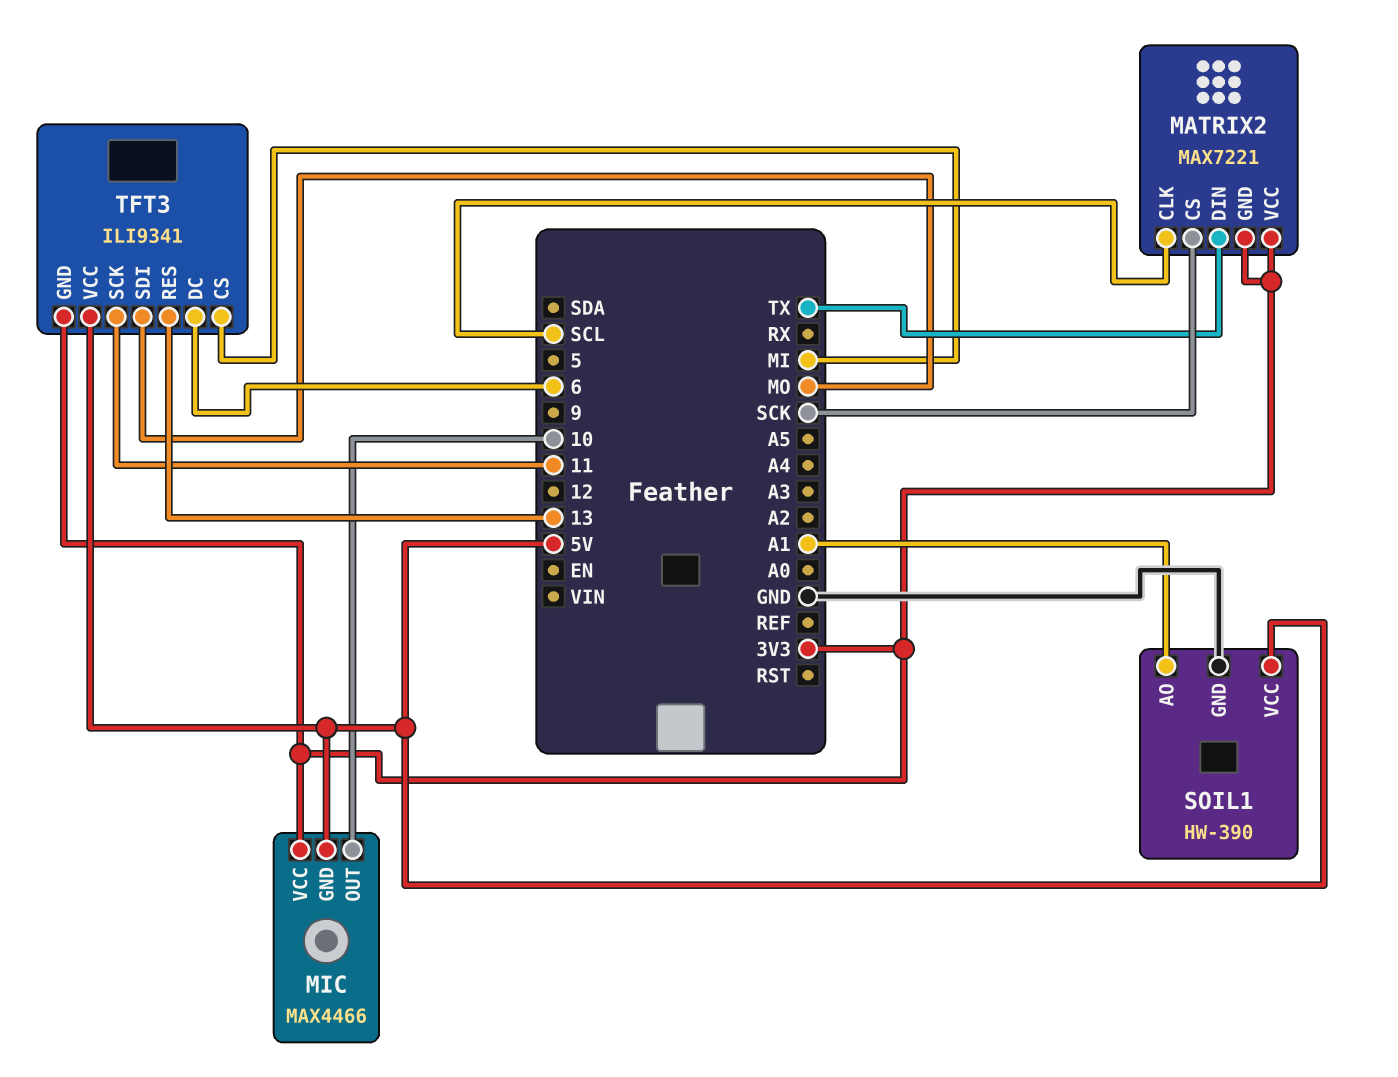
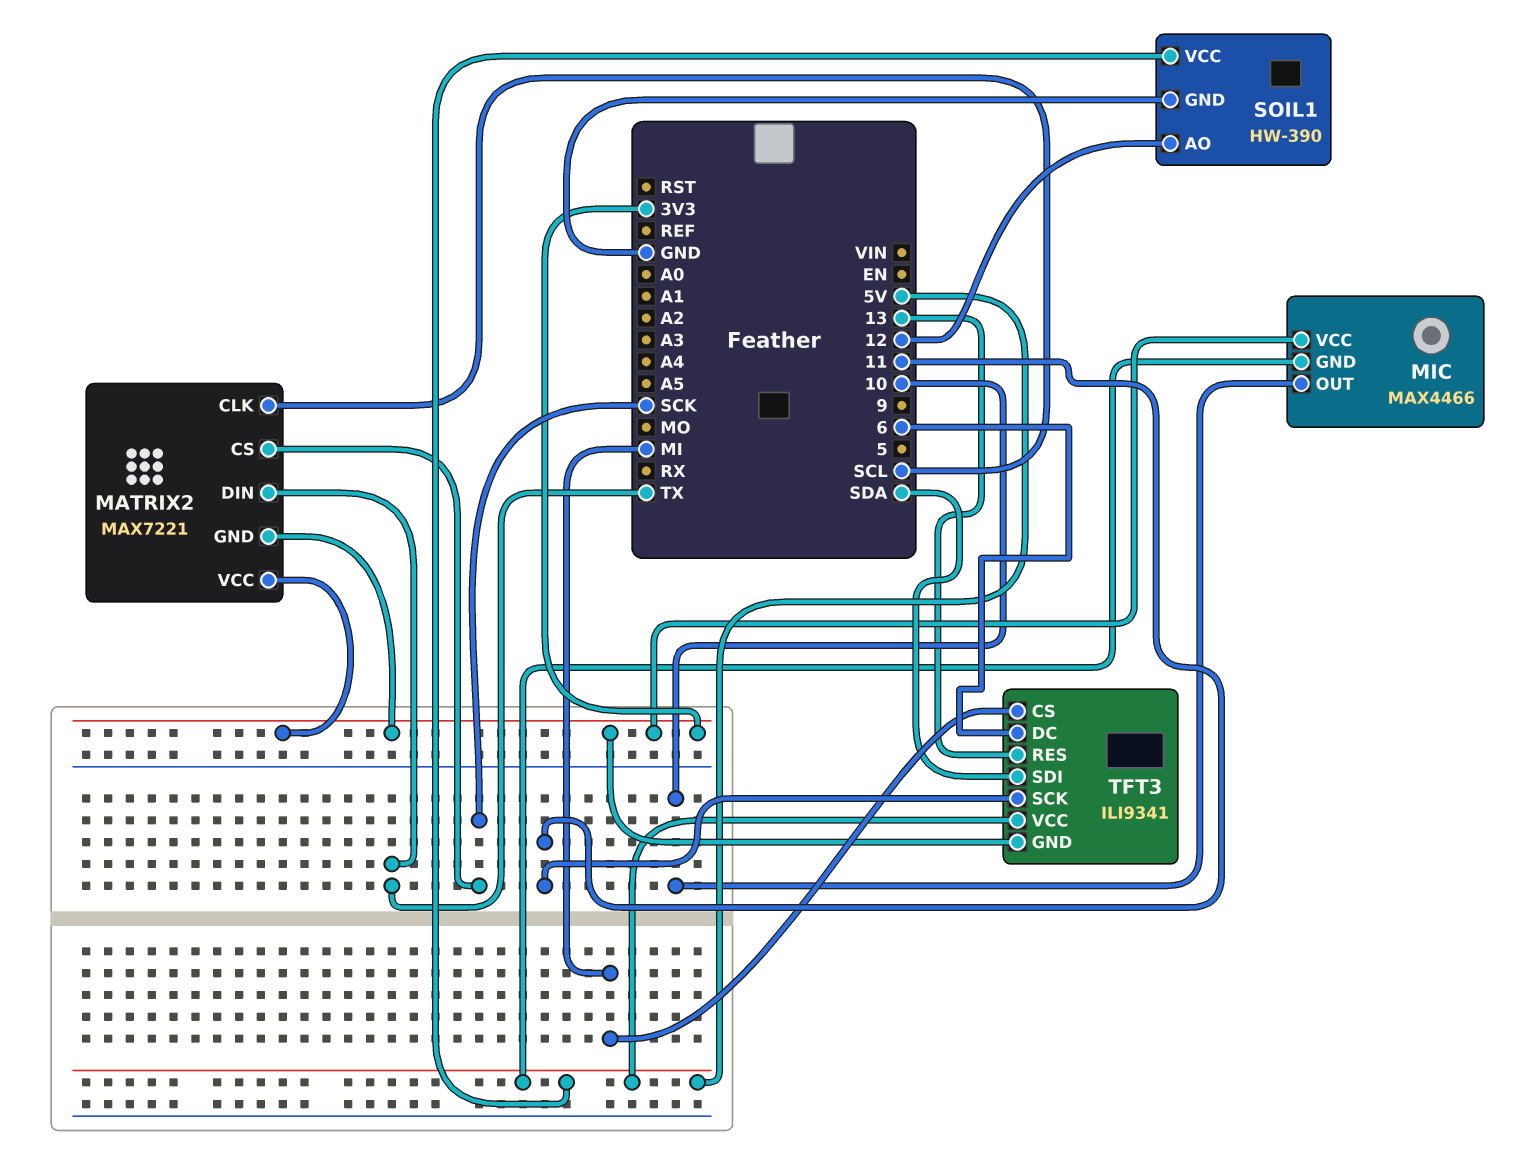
SOIL1 pin AO: A1 -> 12
TFT3 pin SDI: MO -> SDA

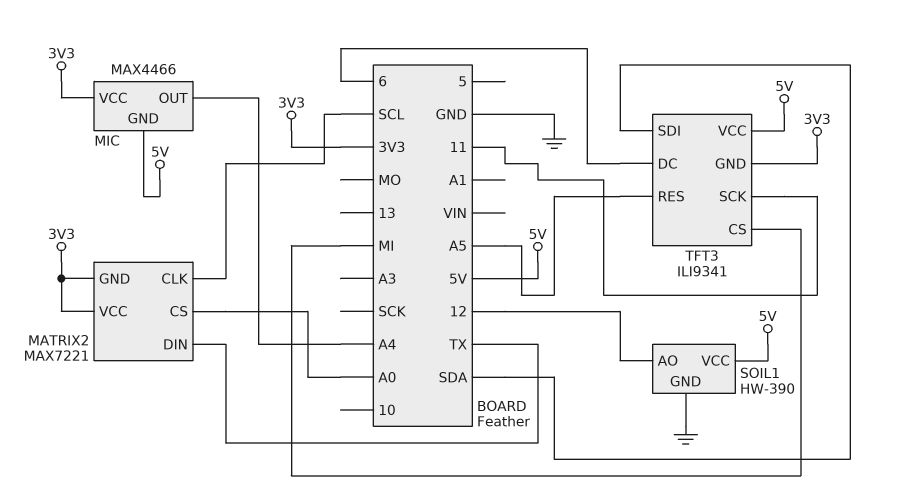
MATRIX2 pin CS: SCK -> A0
MIC pin OUT: 10 -> A4
TFT3 pin RES: 13 -> A5

